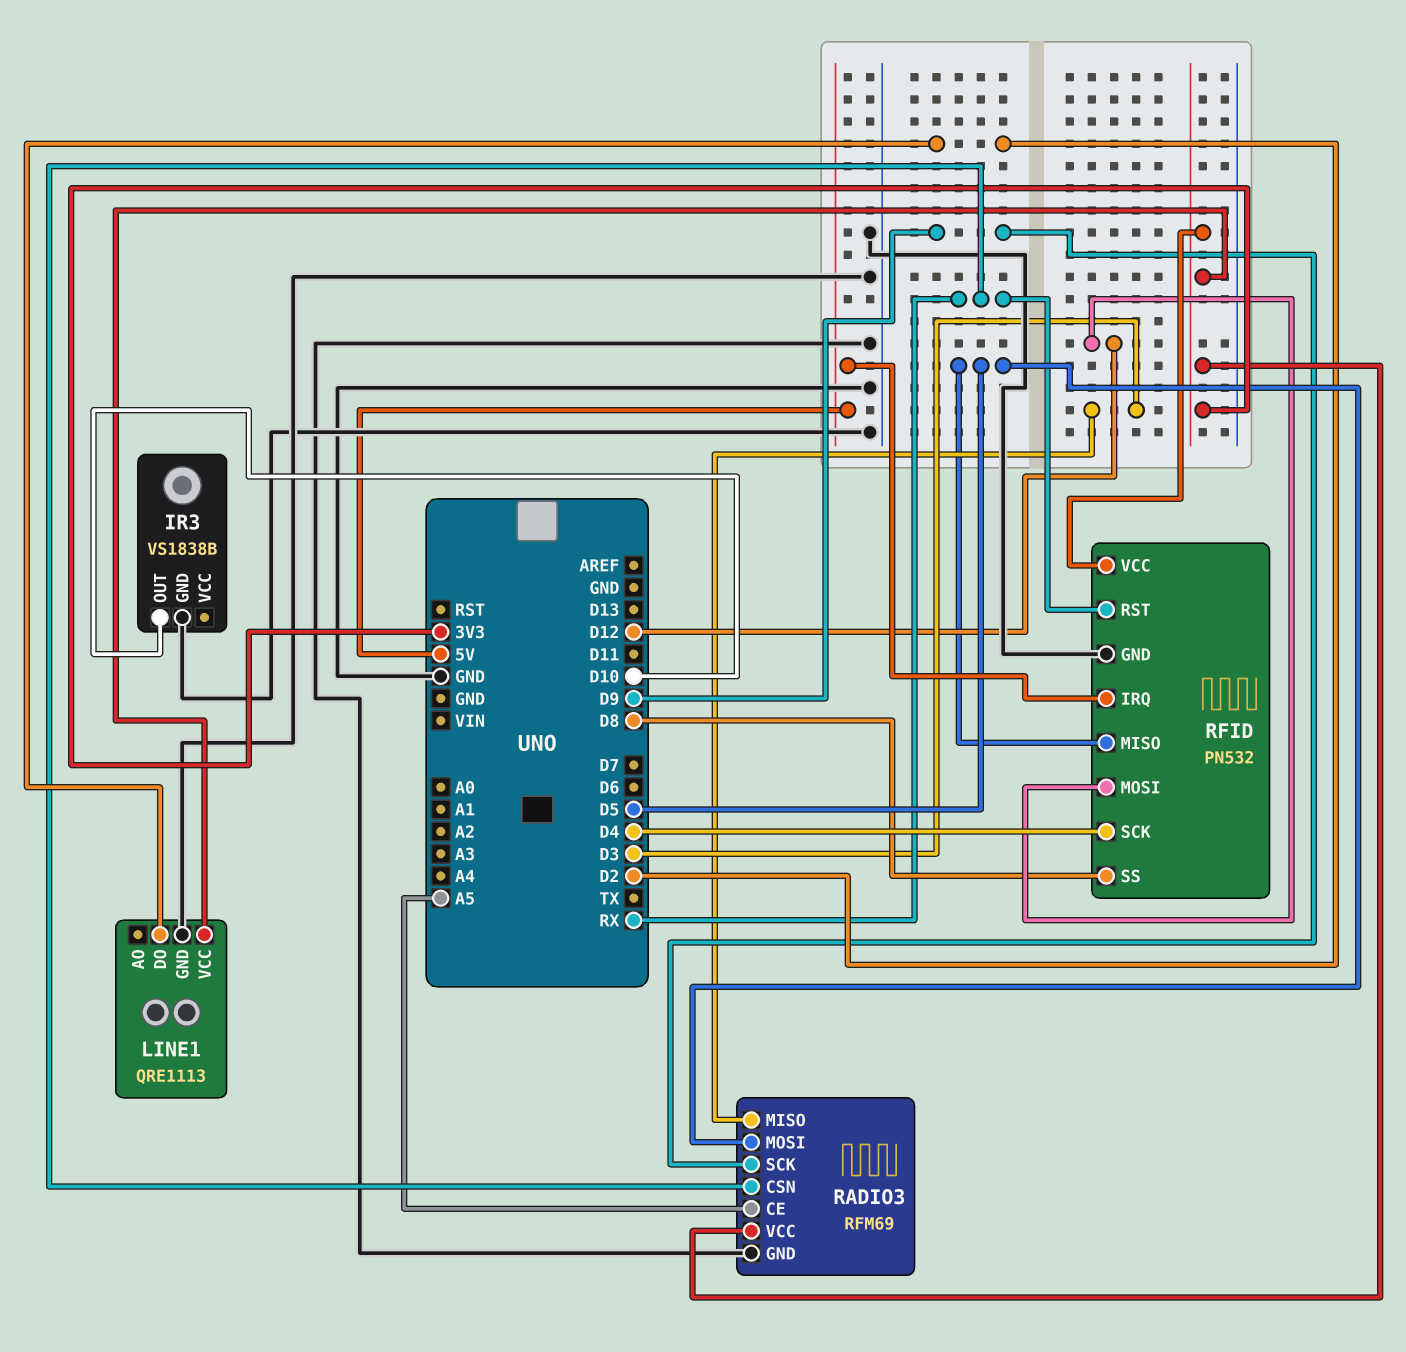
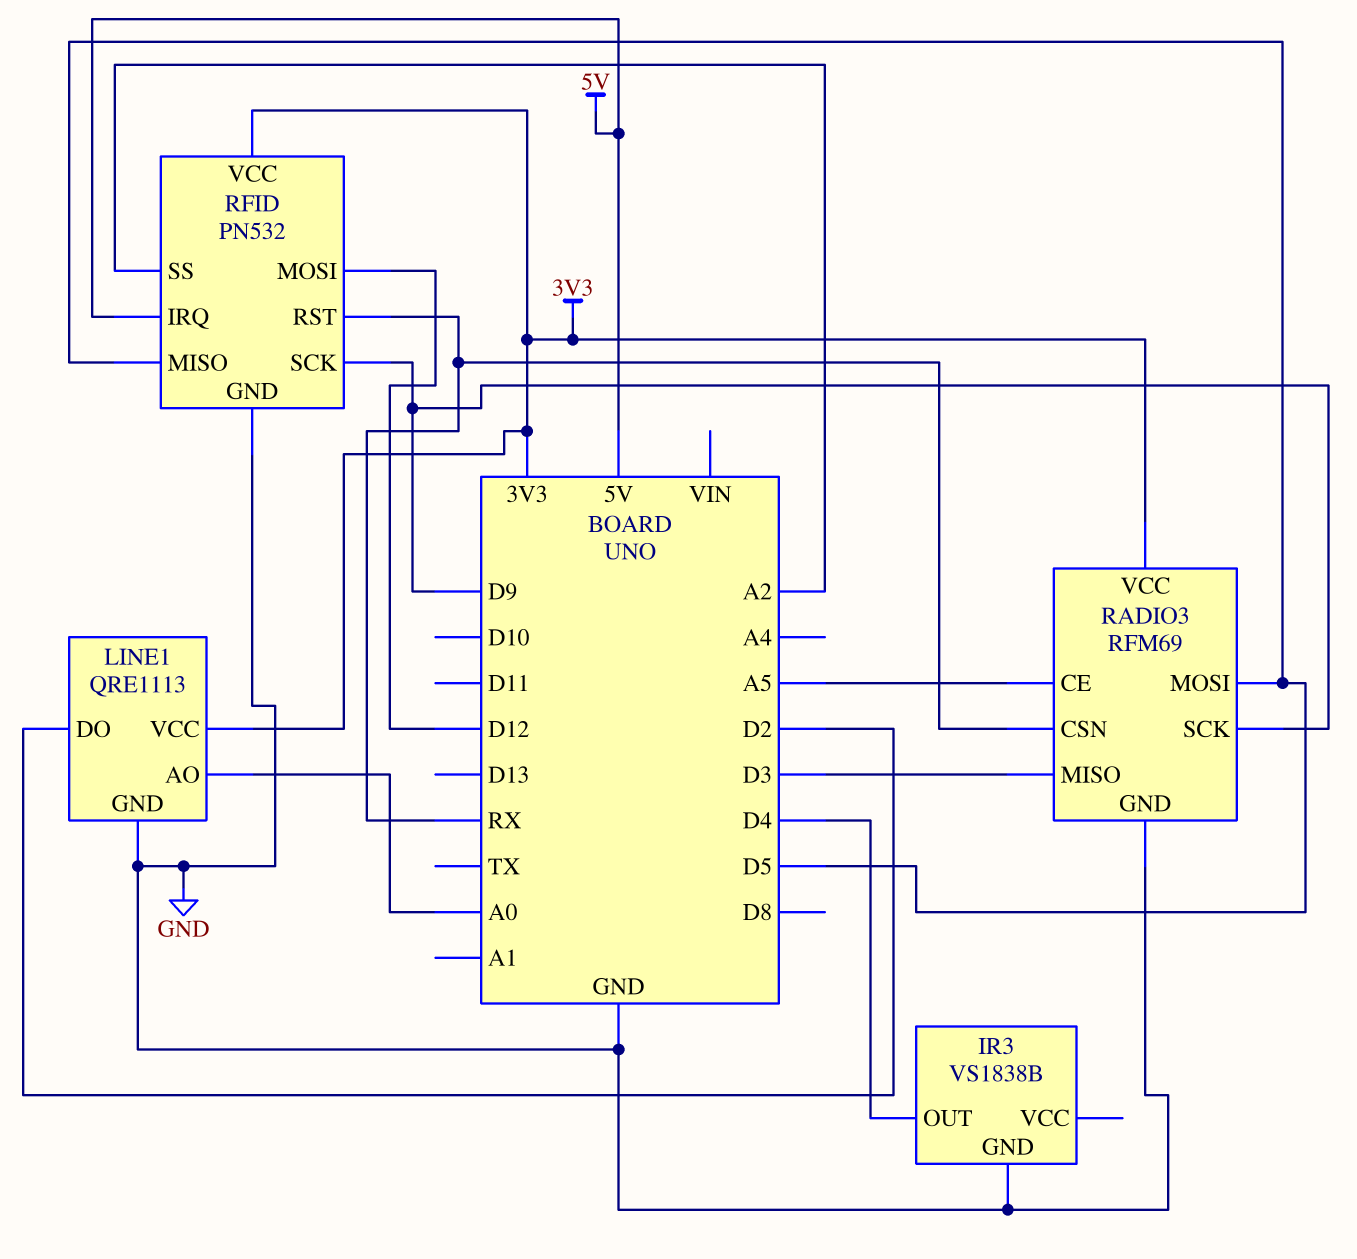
IR3 pin OUT: D10 -> D4
LINE1 pin AO: none -> A0
RFID pin SCK: D4 -> D9
RFID pin SS: D8 -> A2

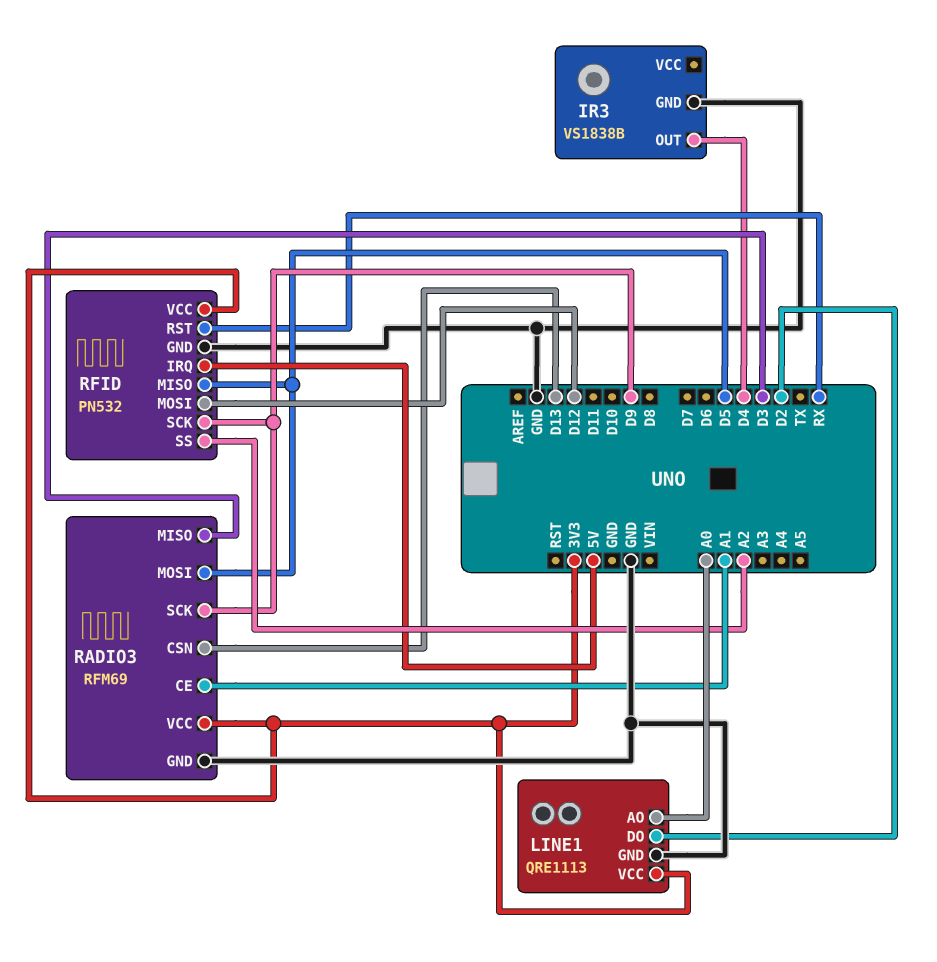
RADIO3 pin CE: A5 -> A1
RADIO3 pin CSN: RX -> D13

